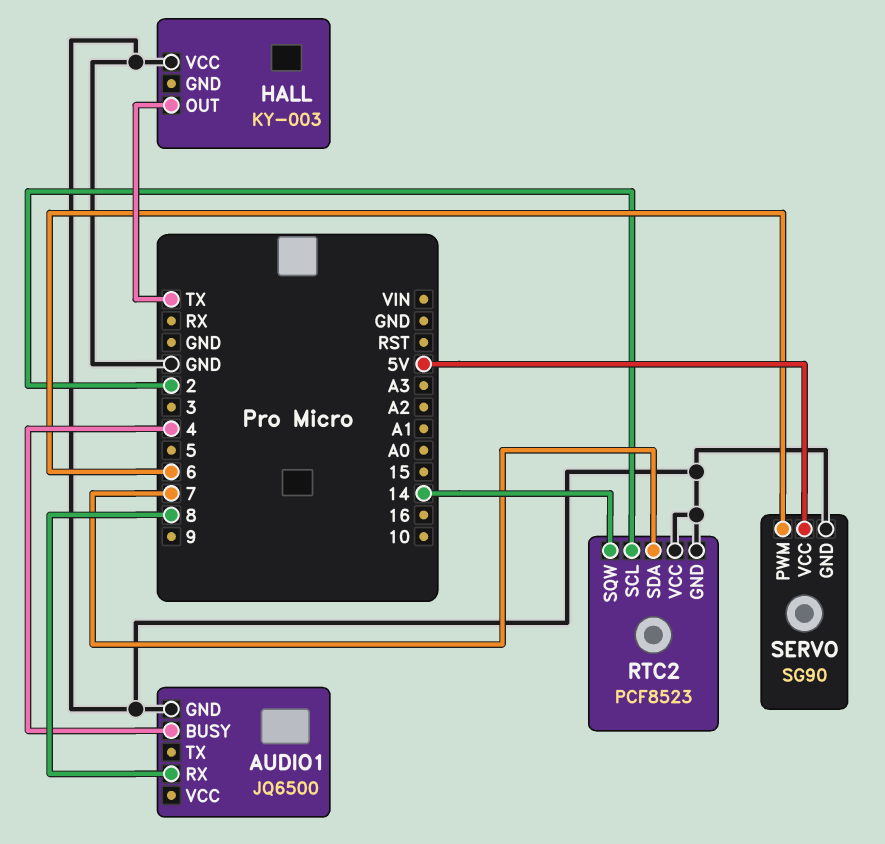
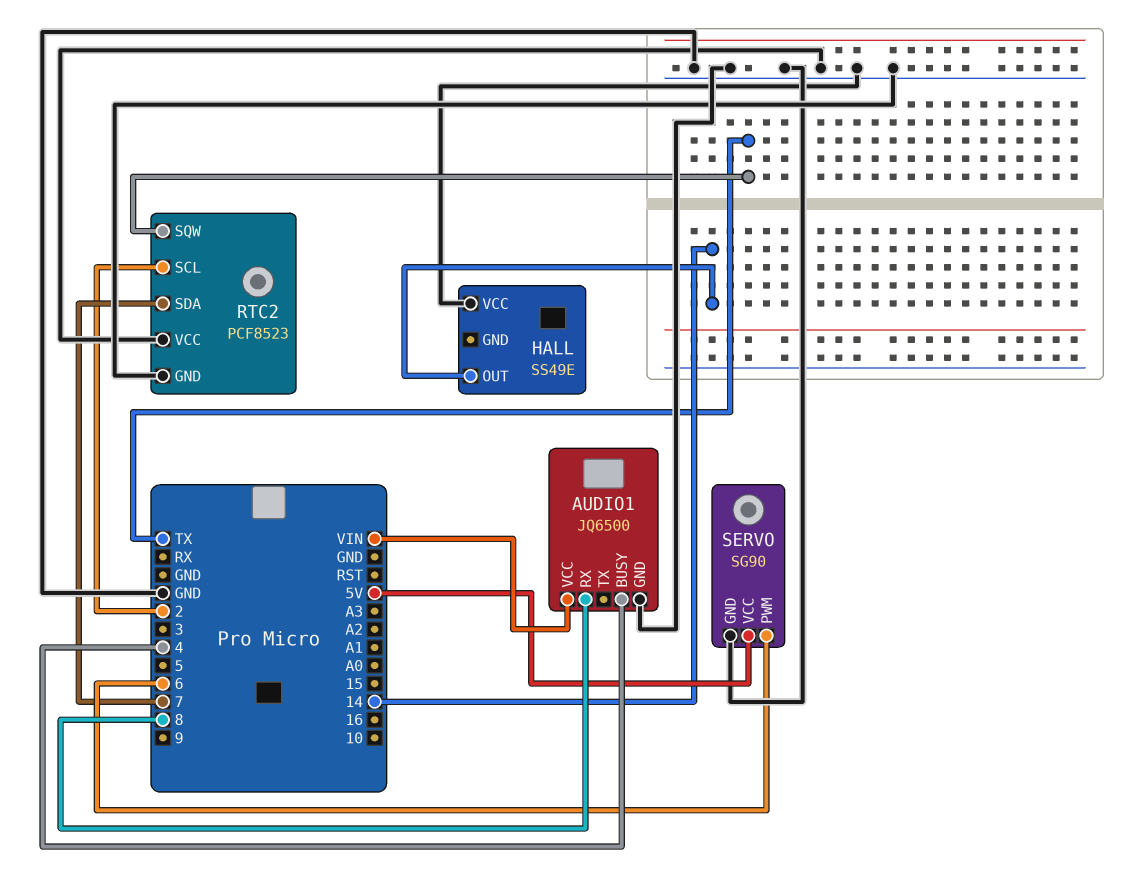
AUDIO1 pin VCC: none -> VIN
HALL: KY-003 -> SS49E
HALL pin OUT: TX -> 14
RTC2 pin SQW: 14 -> TX

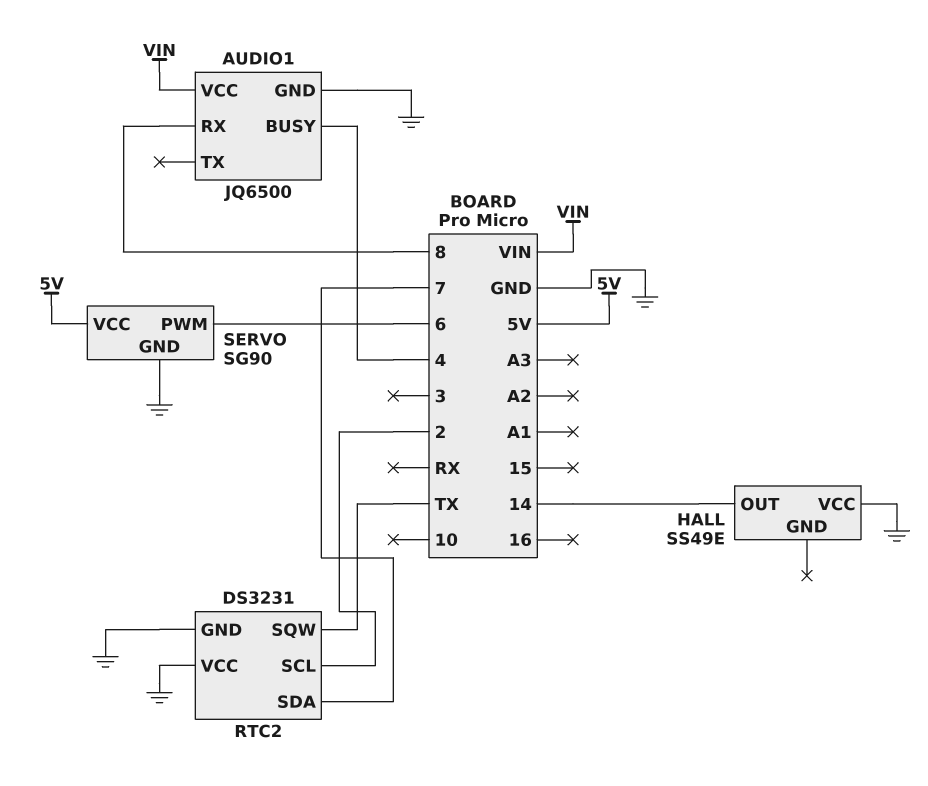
RTC2: PCF8523 -> DS3231

